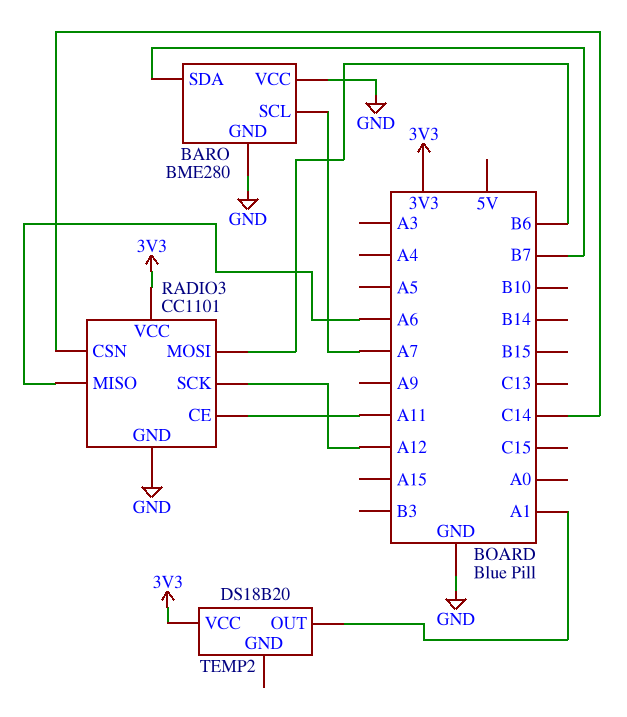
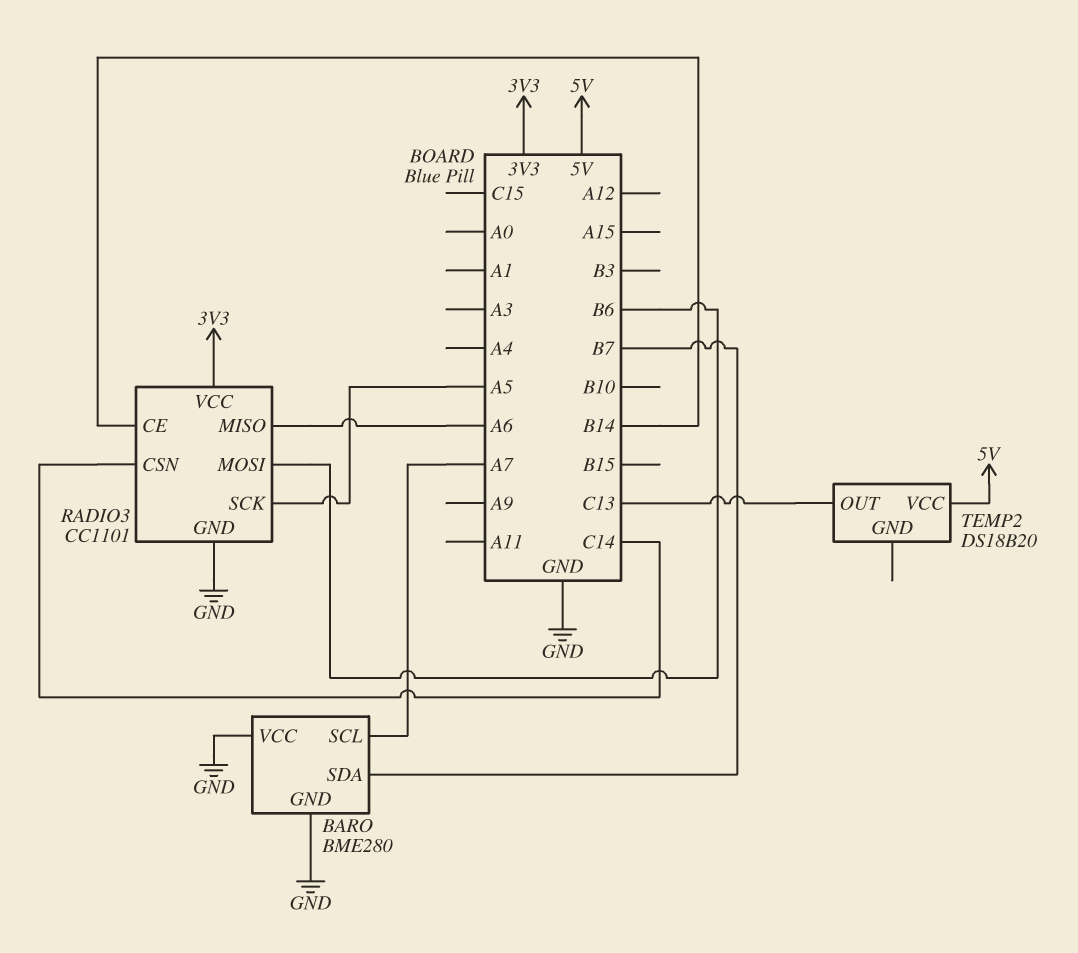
RADIO3 pin CE: A11 -> B14
RADIO3 pin SCK: A12 -> A5
TEMP2 pin OUT: A1 -> C13
TEMP2 pin VCC: 3V3 -> 5V

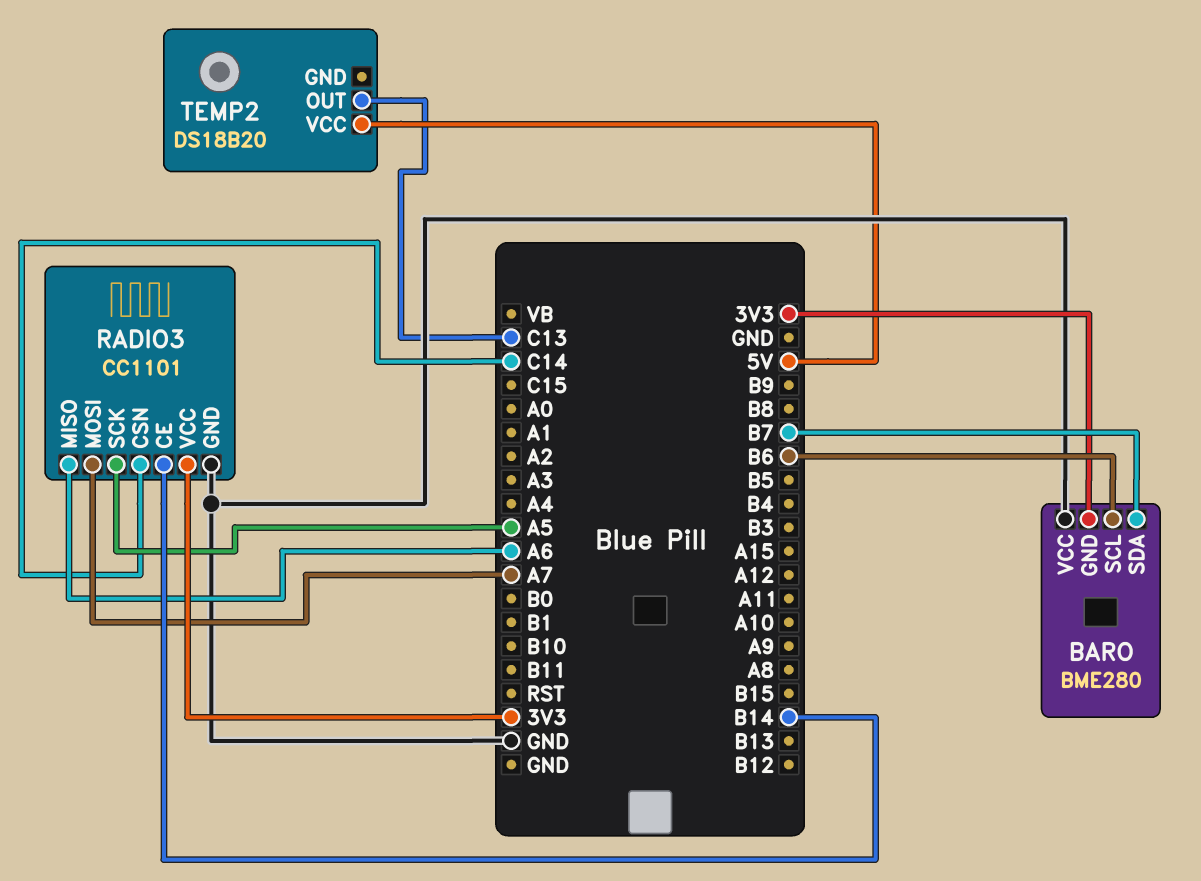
BARO pin GND: GND -> 3V3
BARO pin SCL: A7 -> B6
RADIO3 pin MOSI: B6 -> A7

